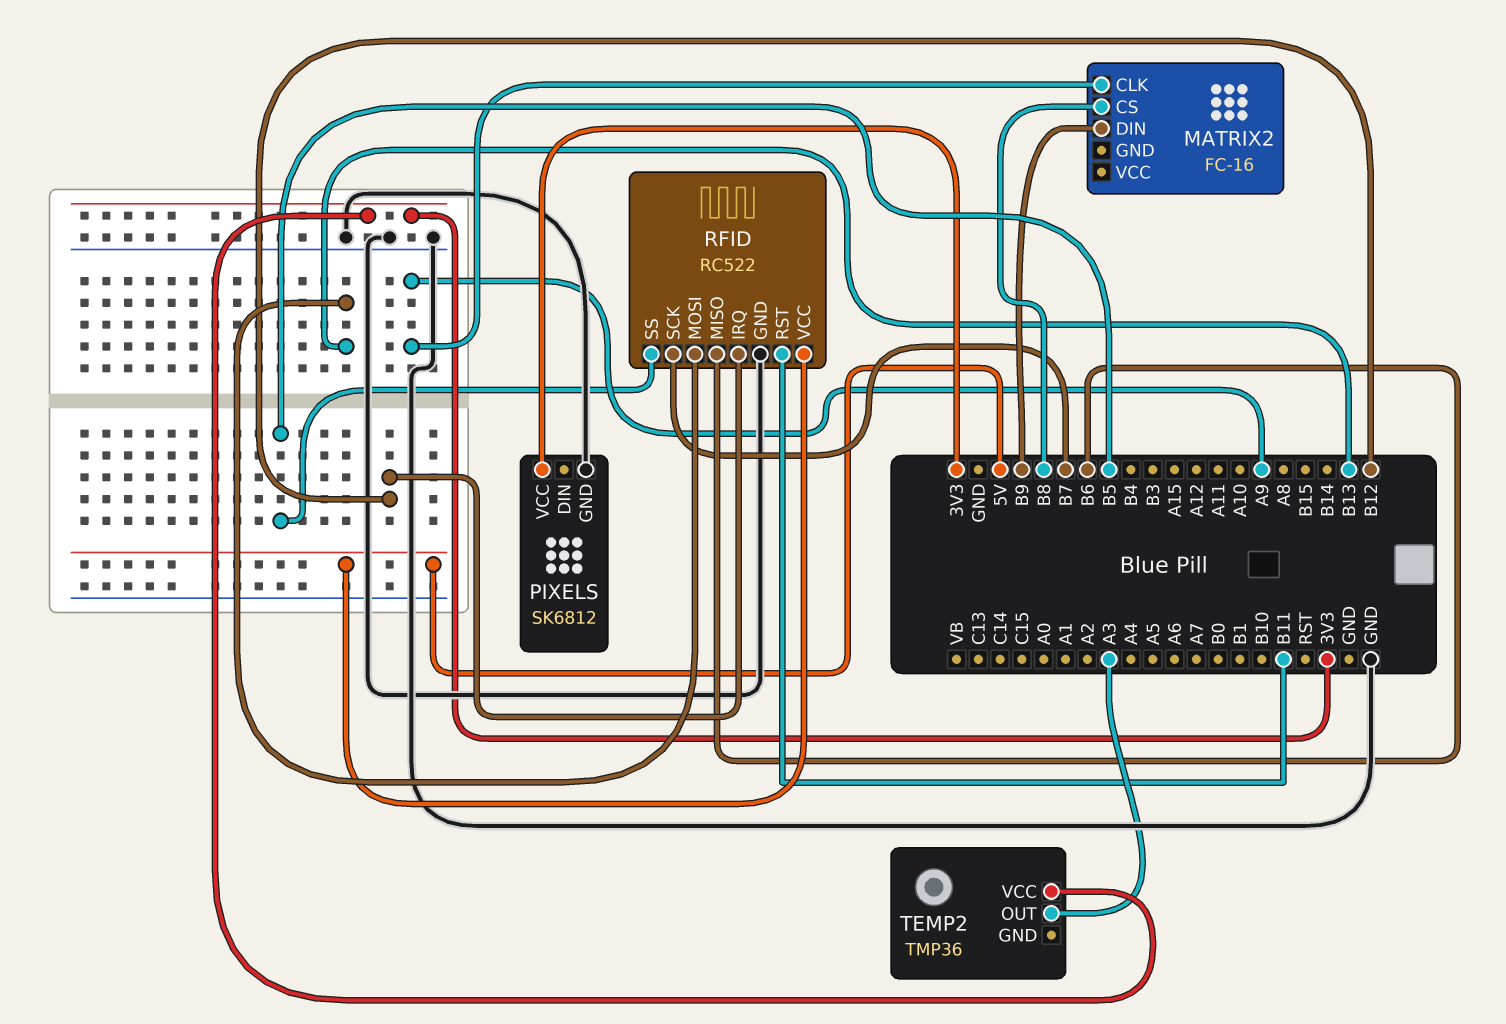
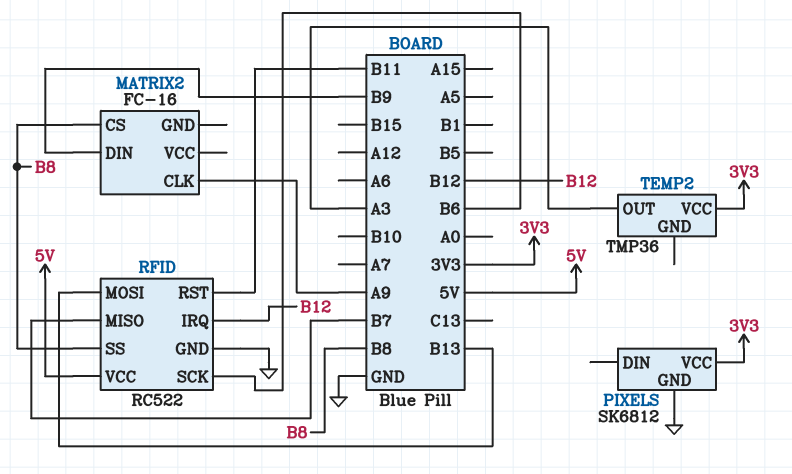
RFID pin MISO: B6 -> B7
RFID pin SCK: B7 -> B6
RFID pin SS: B5 -> B8

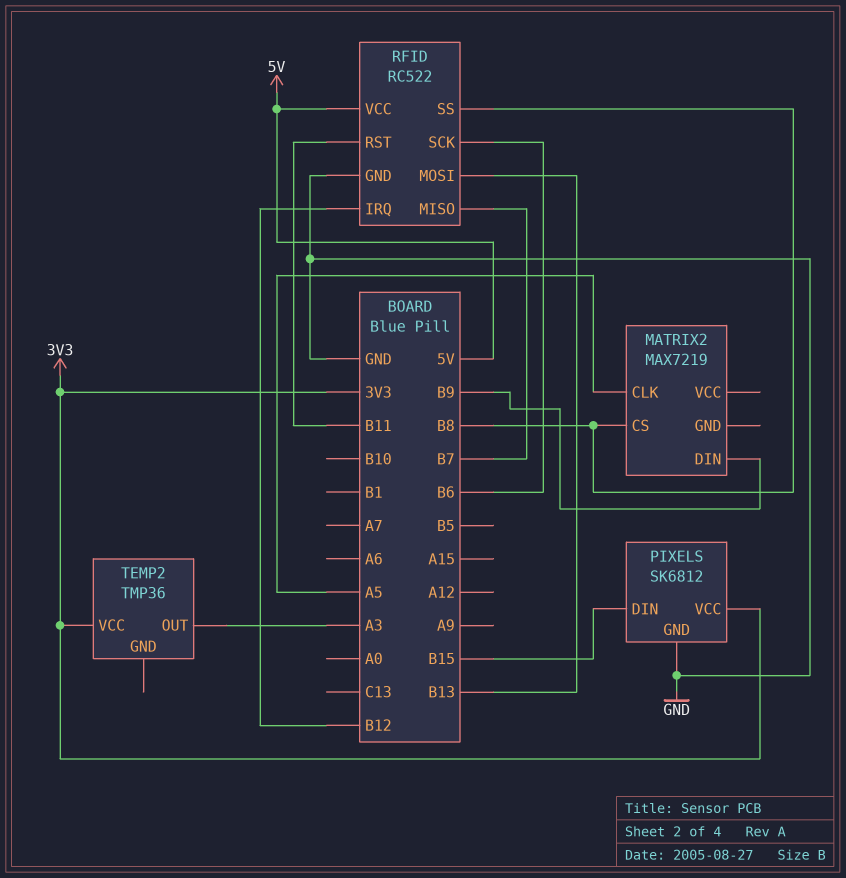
MATRIX2: FC-16 -> MAX7219
MATRIX2 pin CLK: A9 -> A5
PIXELS pin DIN: none -> B15

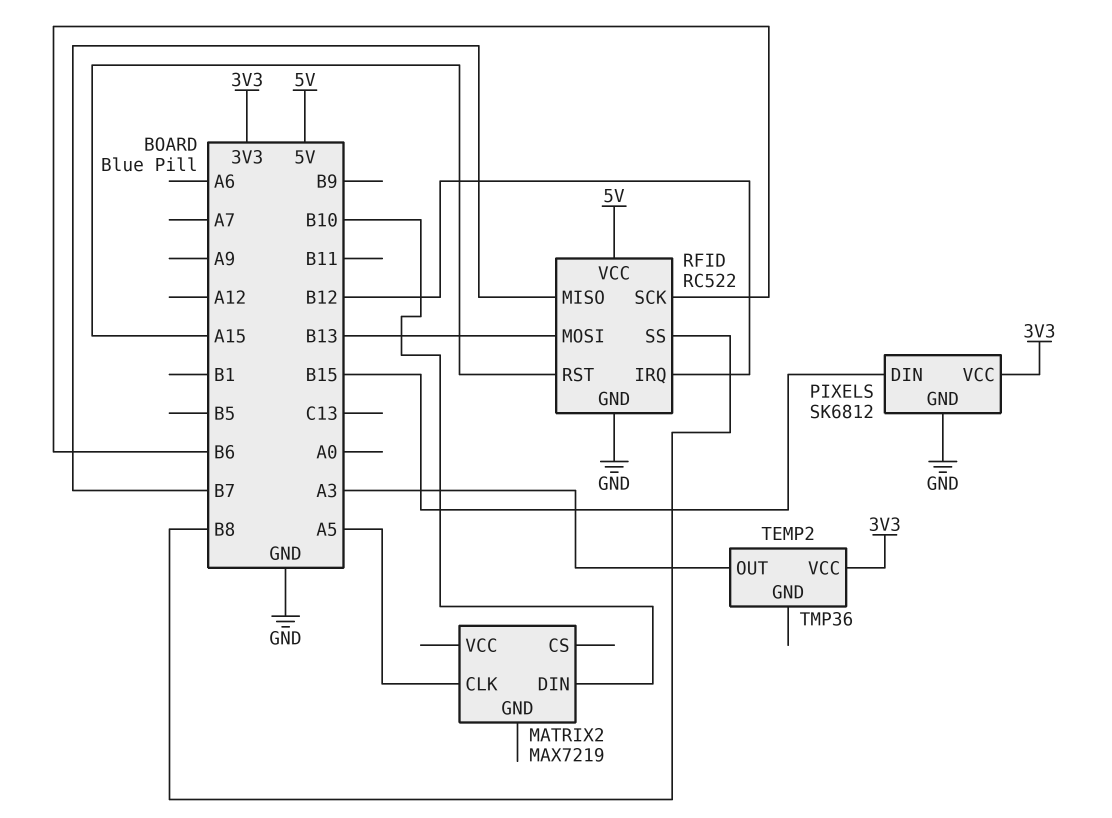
MATRIX2 pin CS: B8 -> none
MATRIX2 pin DIN: B9 -> B10
RFID pin RST: B11 -> A15

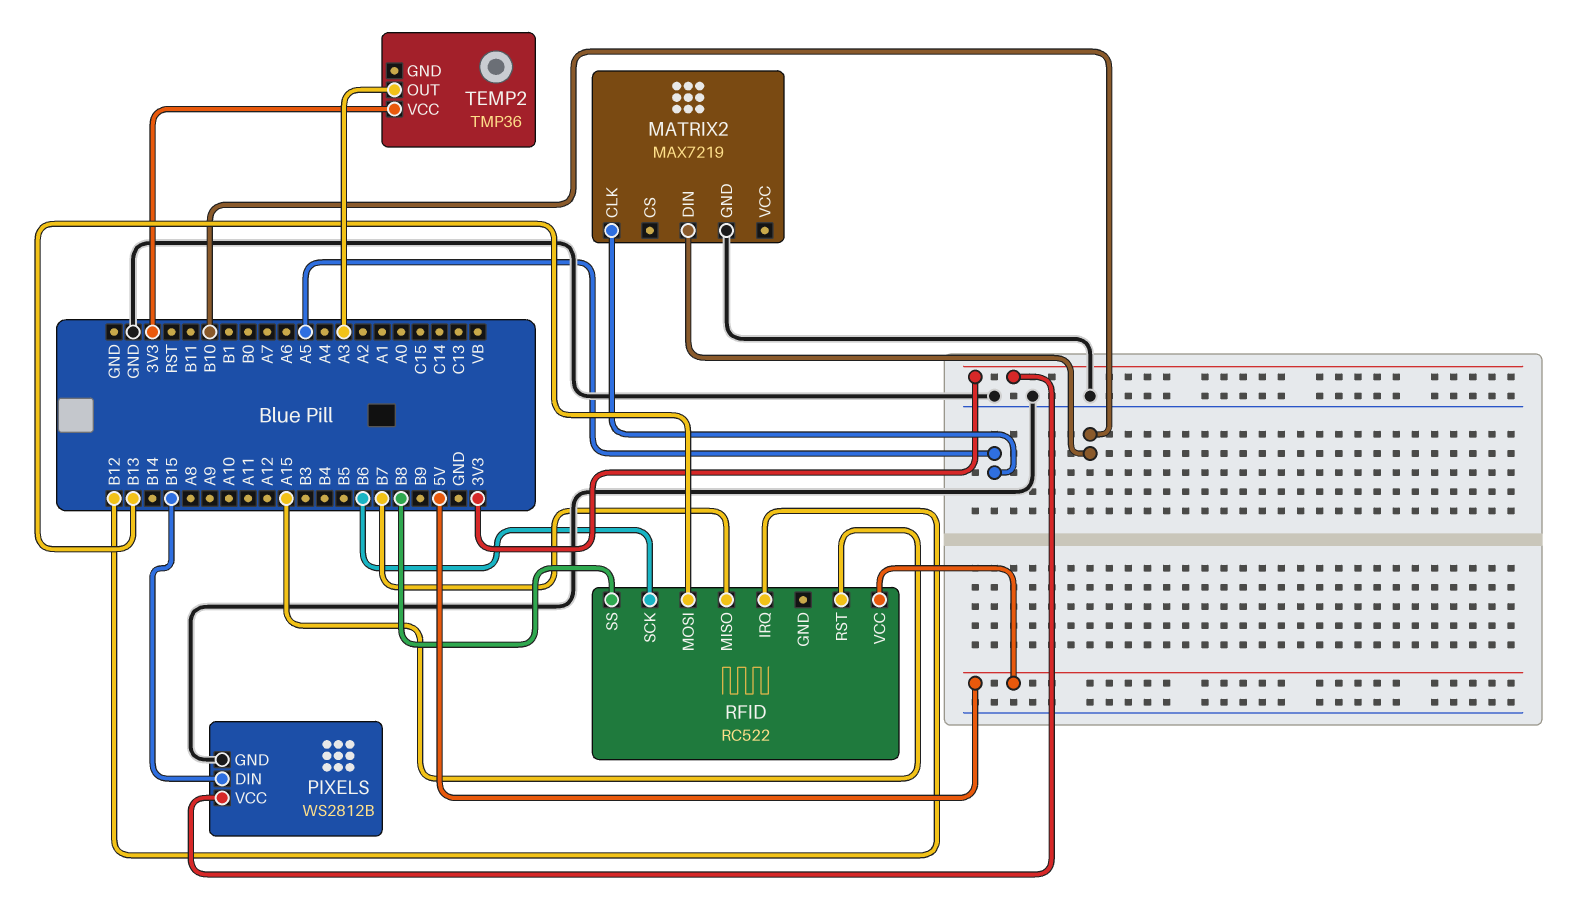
MATRIX2 pin GND: none -> GND
PIXELS: SK6812 -> WS2812B
RFID pin GND: GND -> none

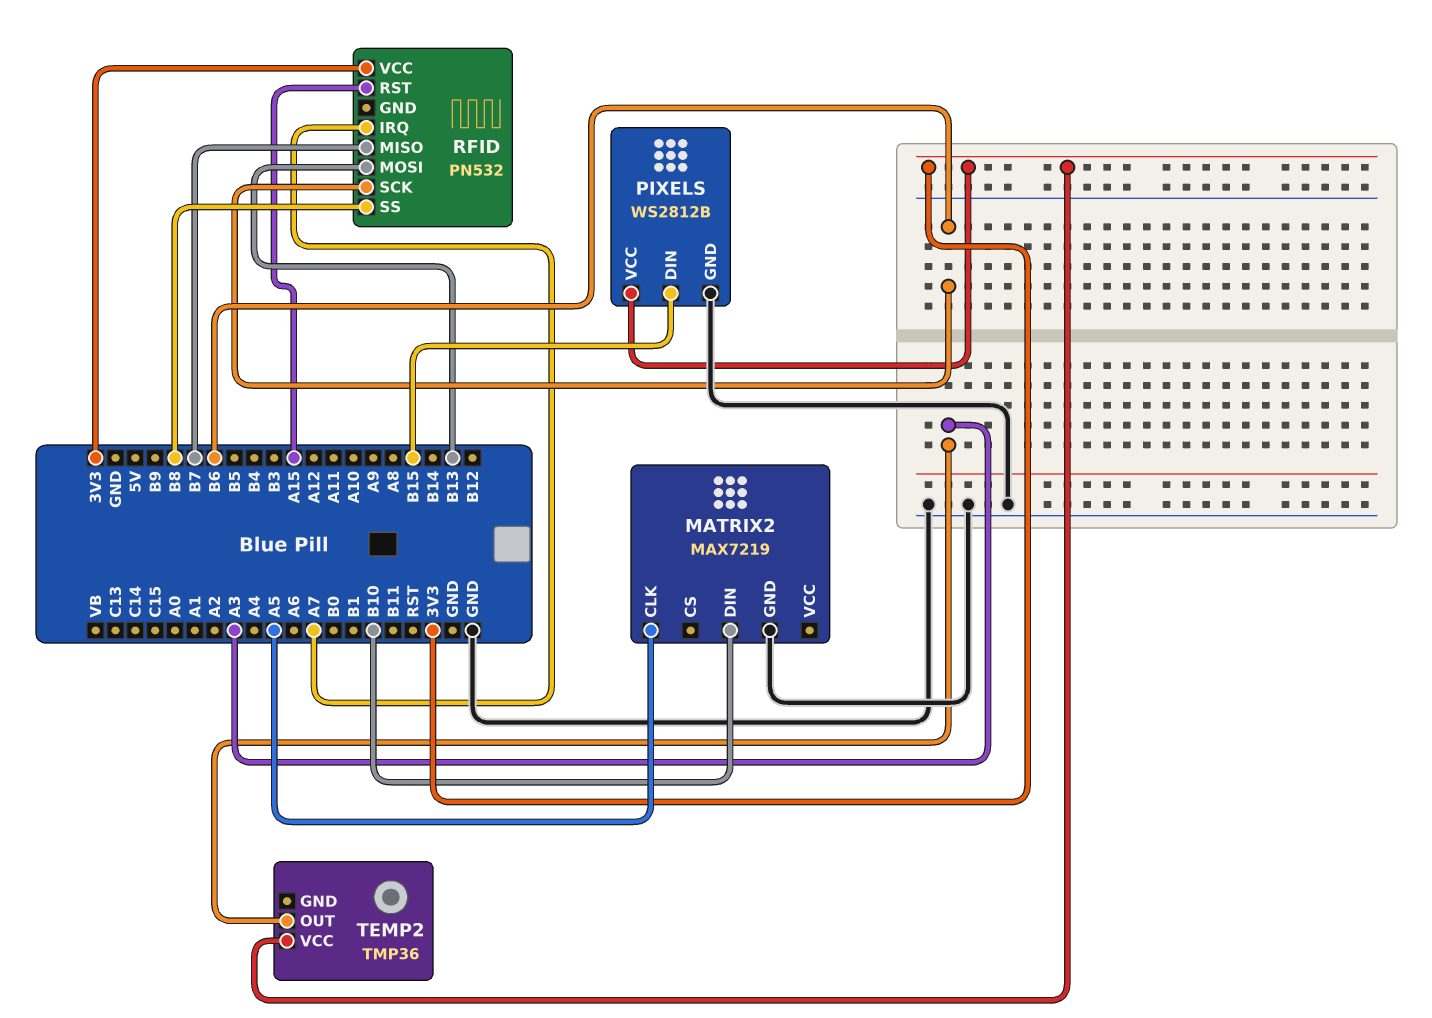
RFID: RC522 -> PN532
RFID pin IRQ: B12 -> A7
RFID pin VCC: 5V -> 3V3

